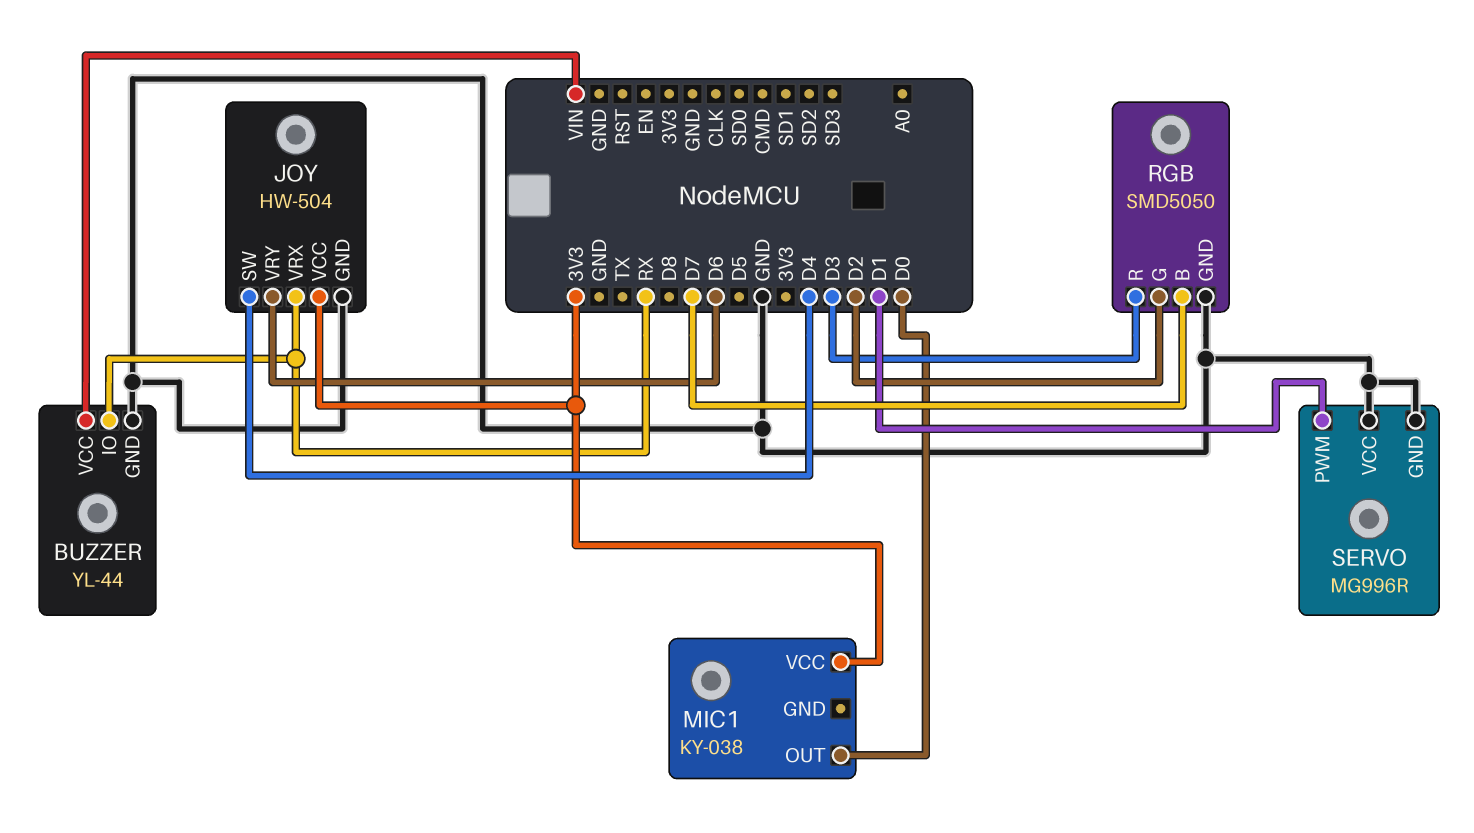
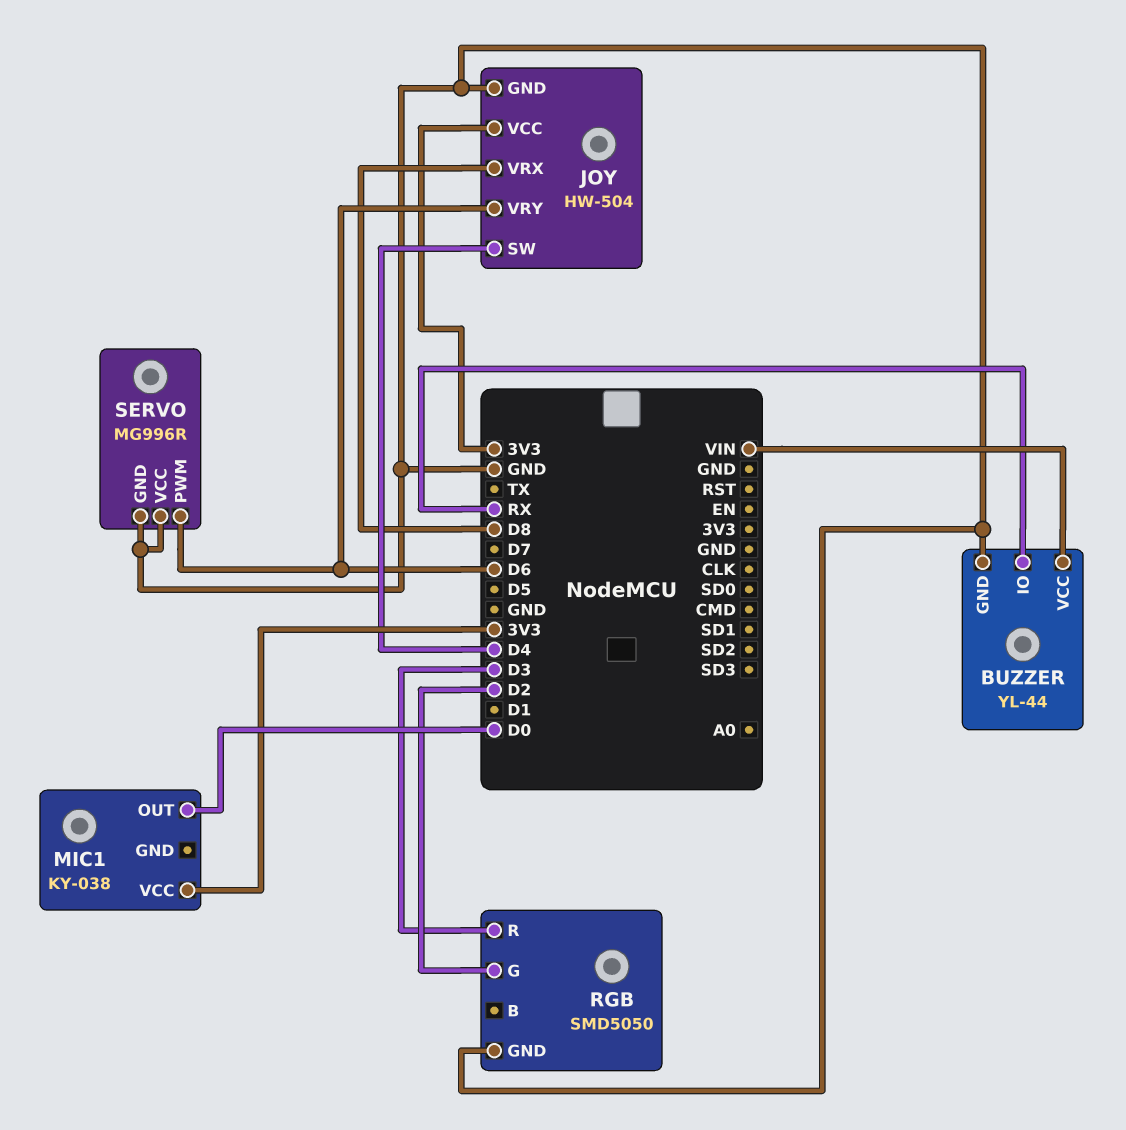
JOY pin VRX: RX -> D8
RGB pin B: D7 -> none
SERVO pin PWM: D1 -> D6

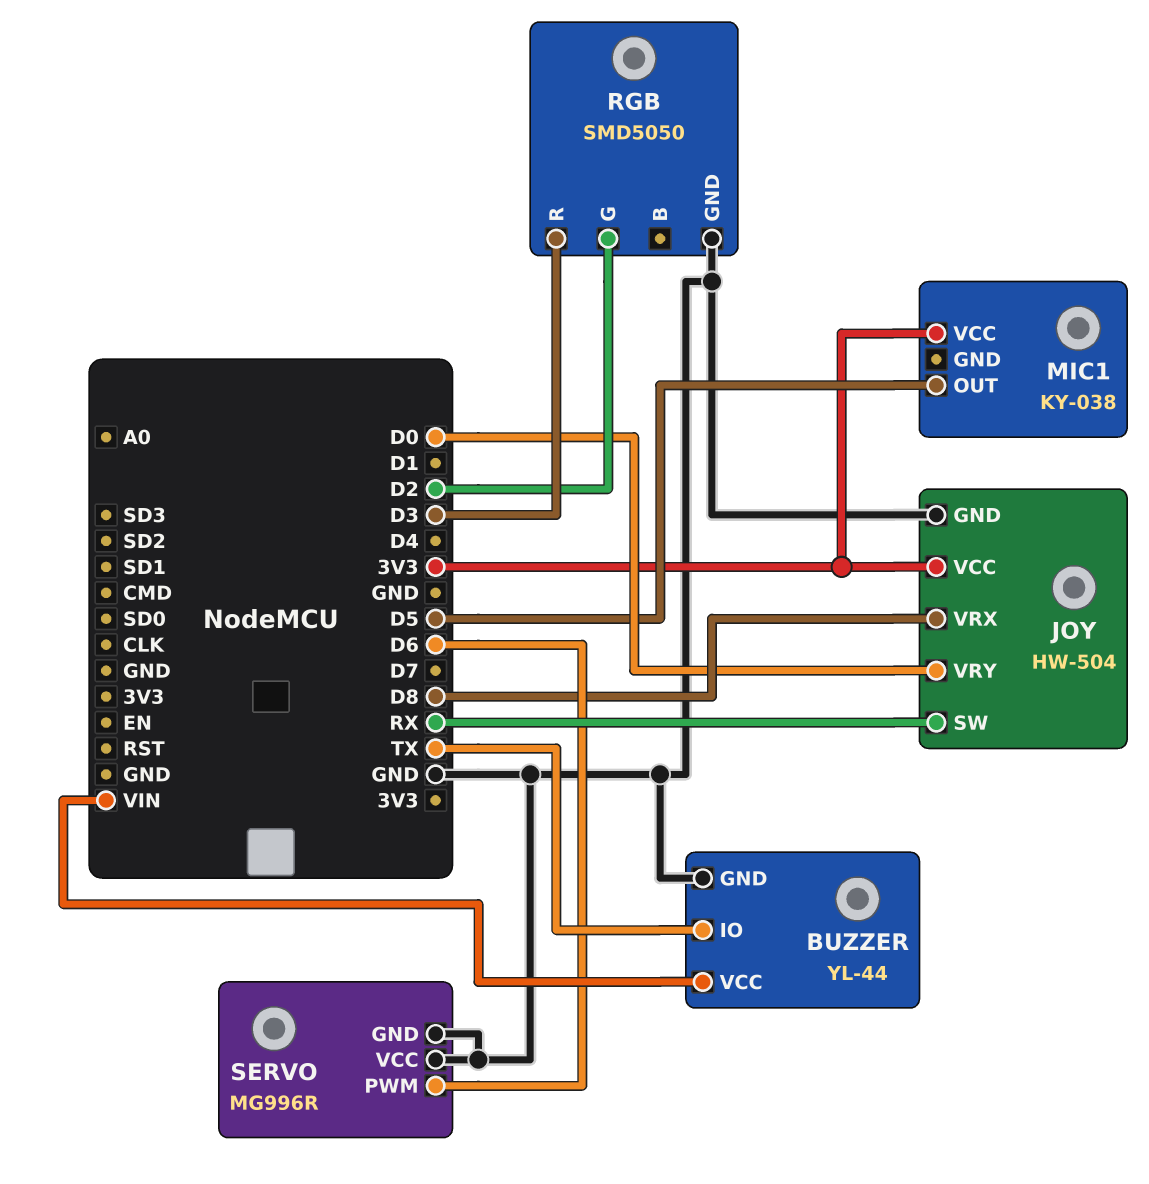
BUZZER pin IO: RX -> TX
JOY pin SW: D4 -> RX
JOY pin VRY: D6 -> D0
MIC1 pin OUT: D0 -> D5

